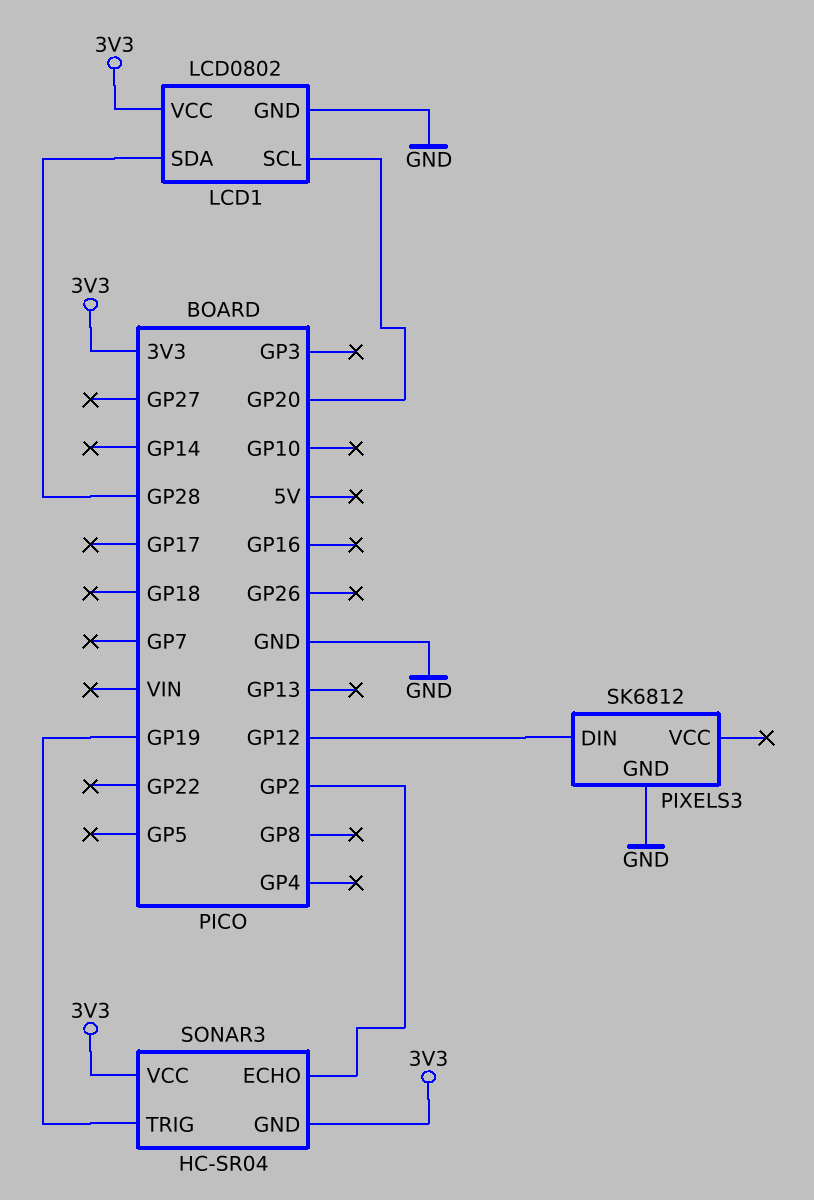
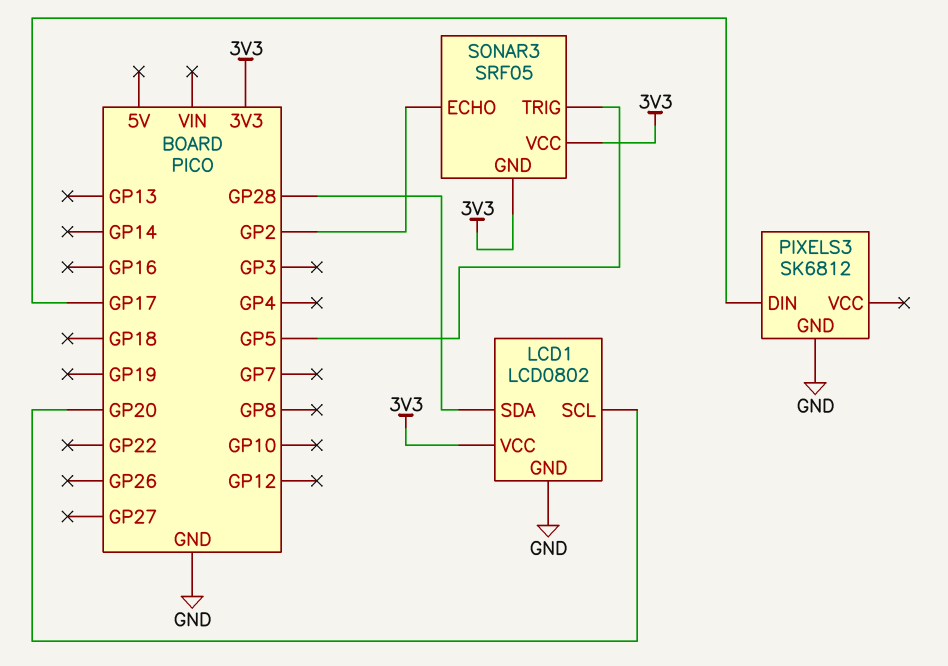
PIXELS3 pin DIN: GP12 -> GP17
SONAR3: HC-SR04 -> SRF05
SONAR3 pin TRIG: GP19 -> GP5

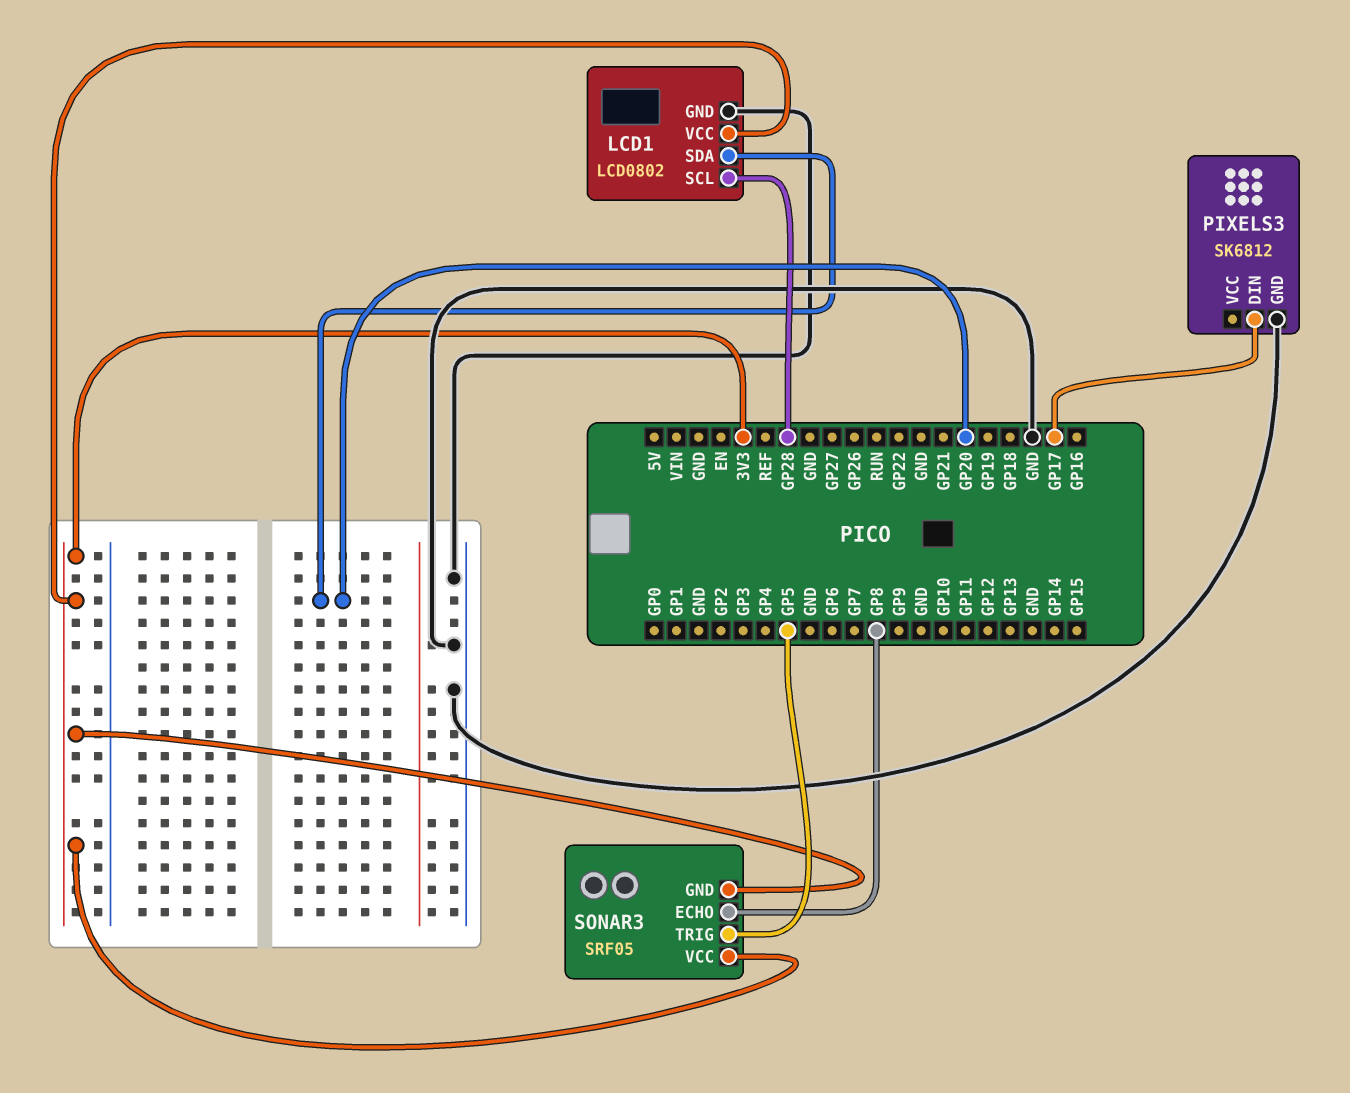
LCD1 pin SCL: GP20 -> GP28
LCD1 pin SDA: GP28 -> GP20
SONAR3 pin ECHO: GP2 -> GP8

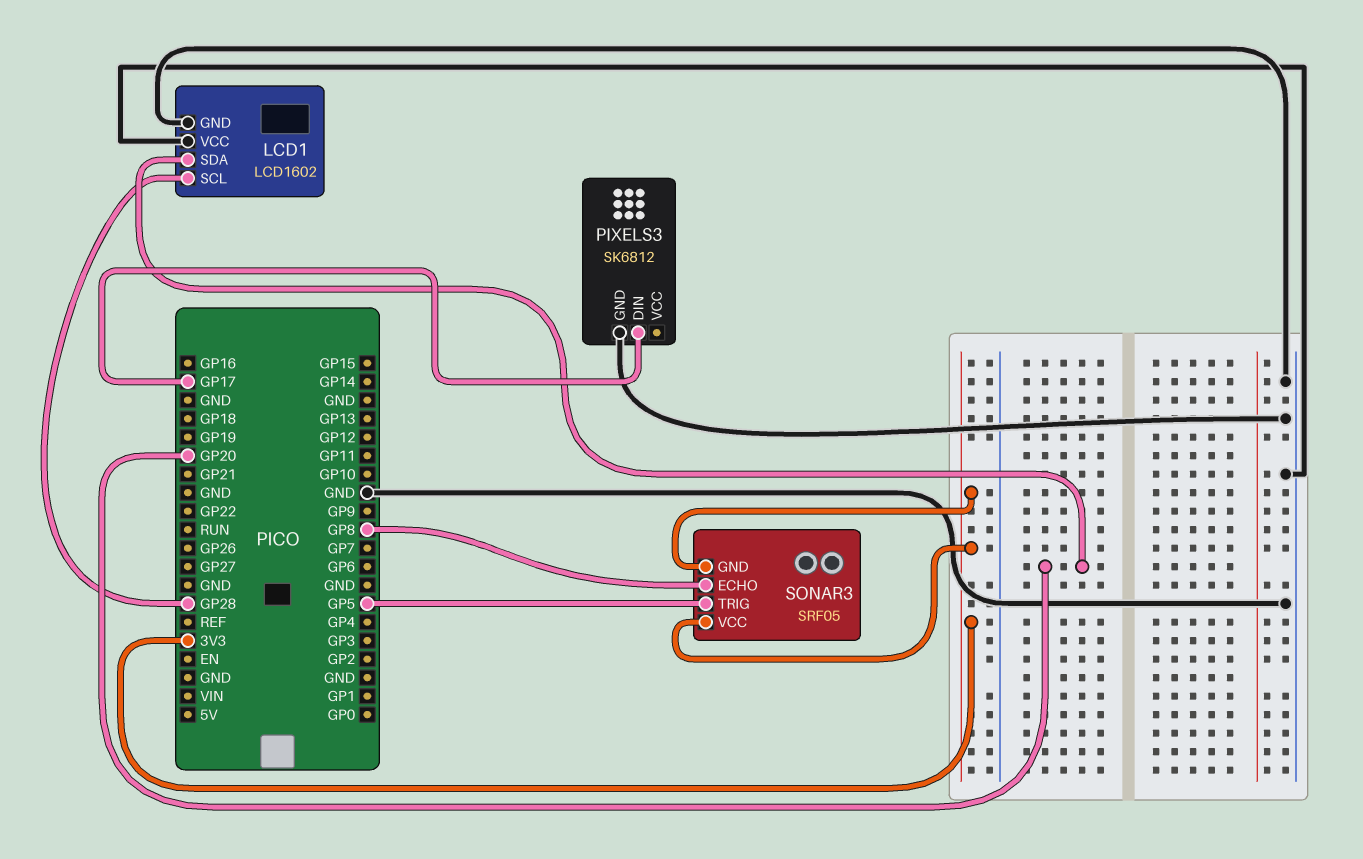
LCD1: LCD0802 -> LCD1602
LCD1 pin VCC: 3V3 -> GND

